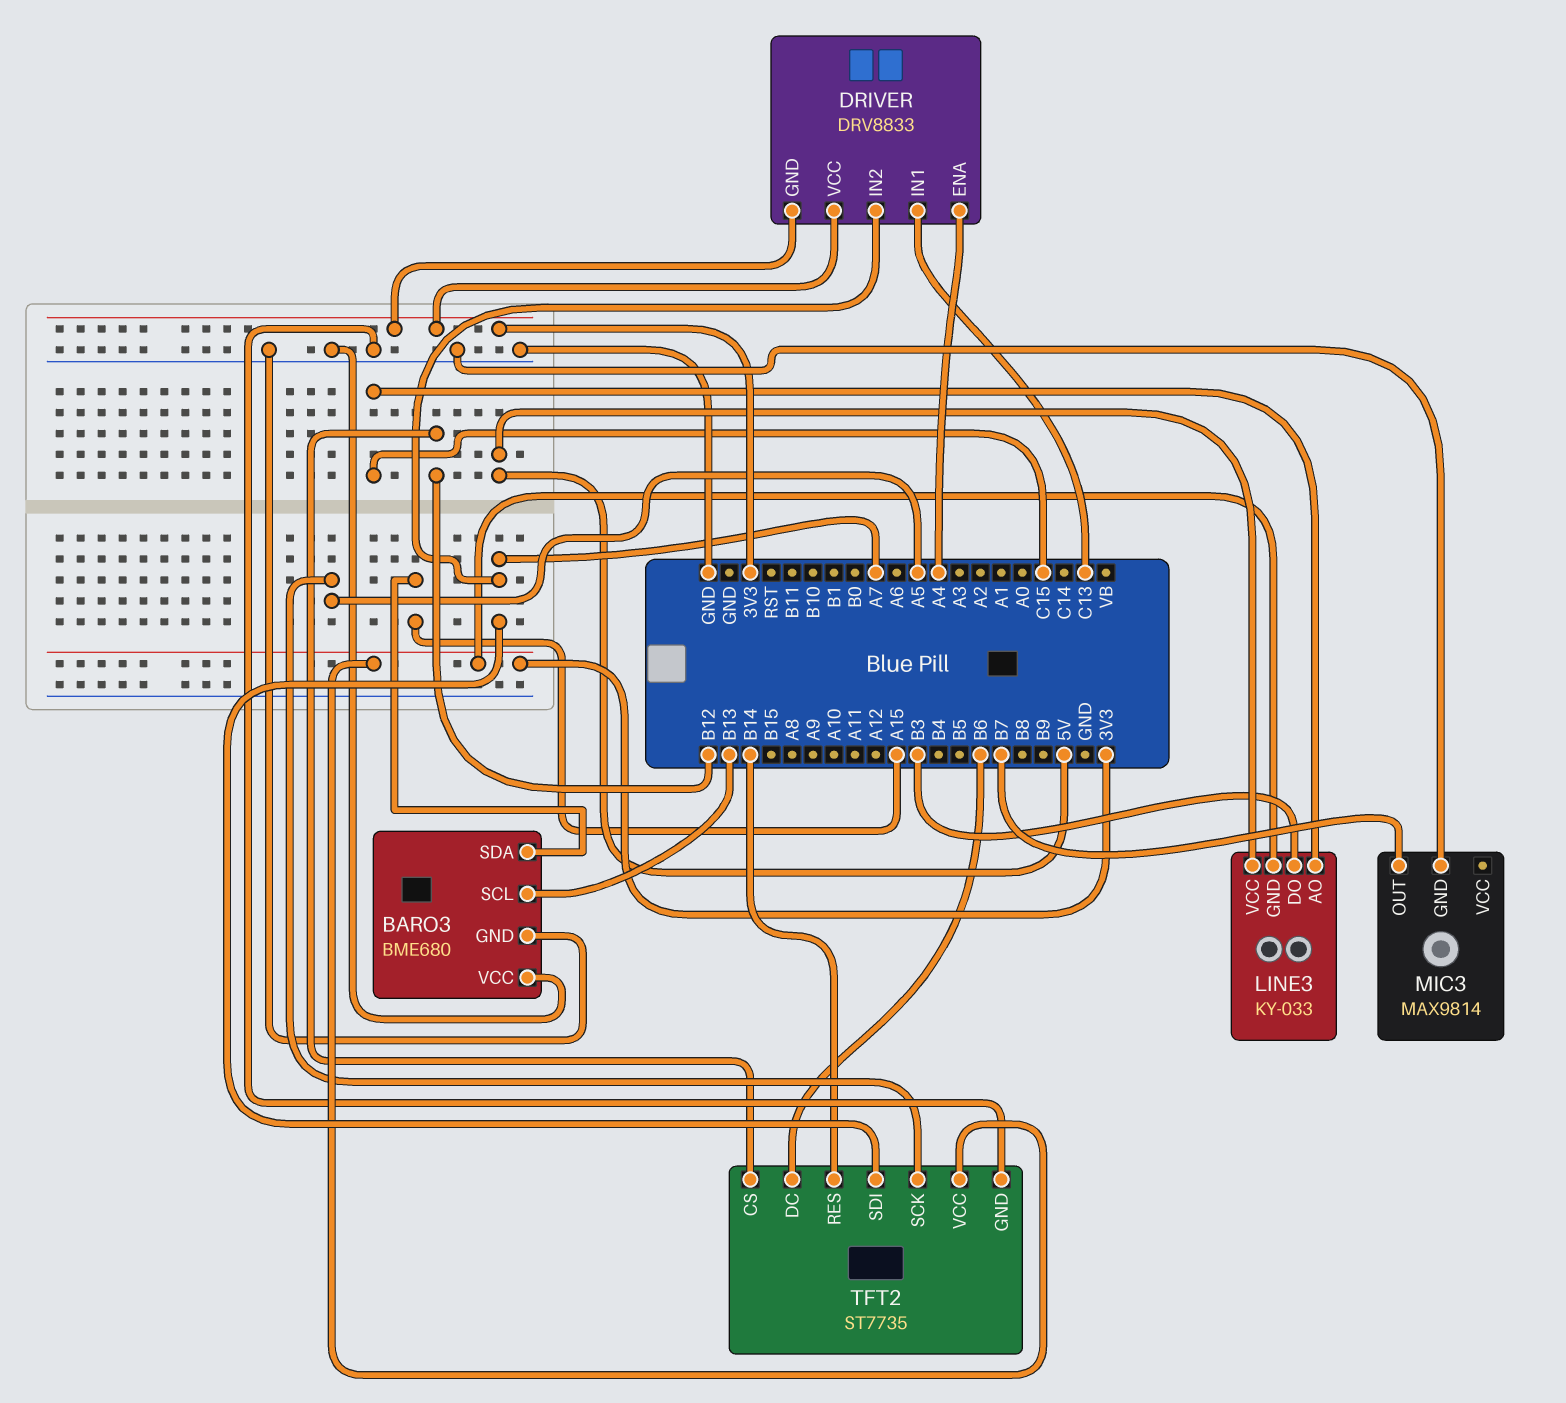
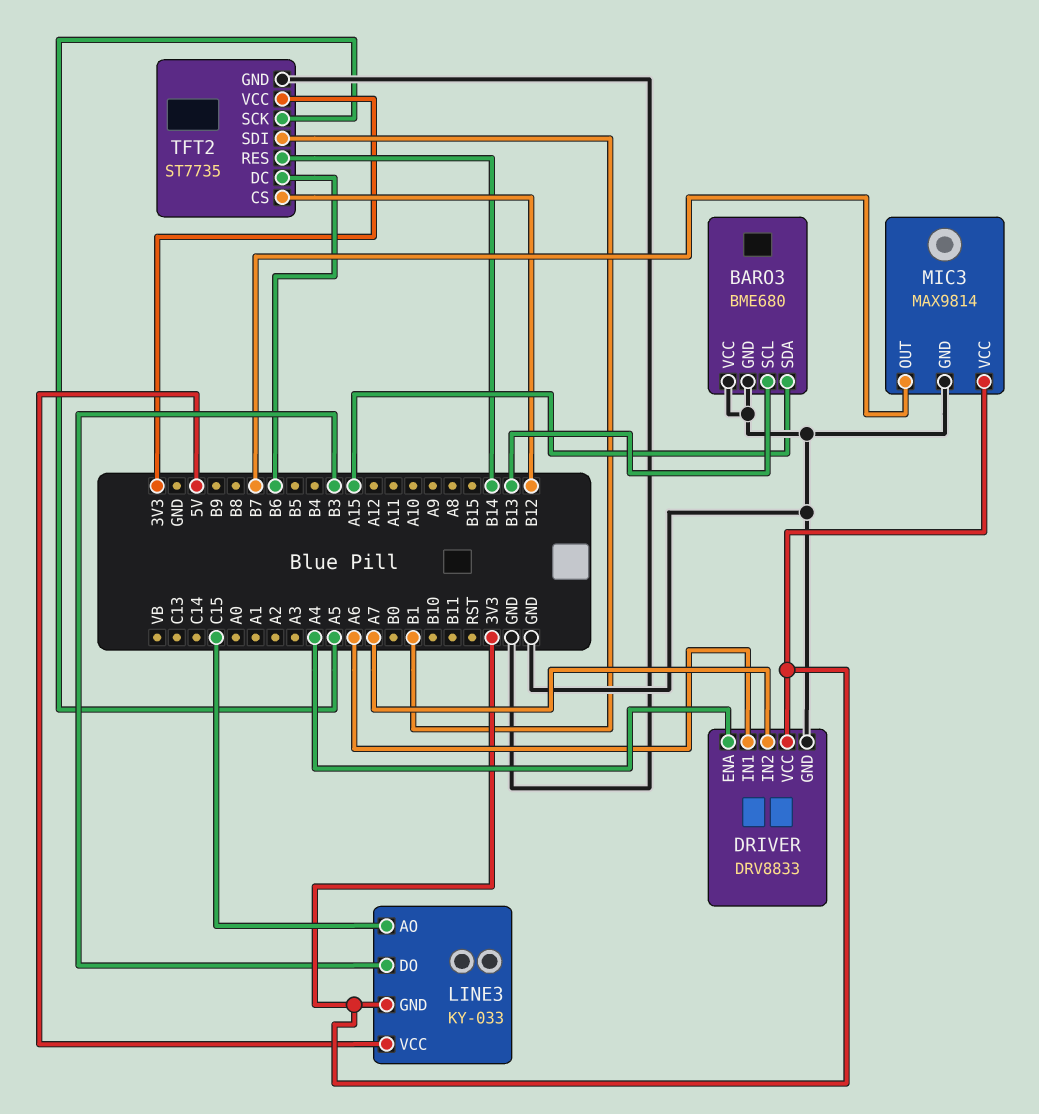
DRIVER pin GND: 3V3 -> GND
DRIVER pin IN1: C13 -> A6
MIC3 pin VCC: none -> 3V3
TFT2 pin SDI: A7 -> B1

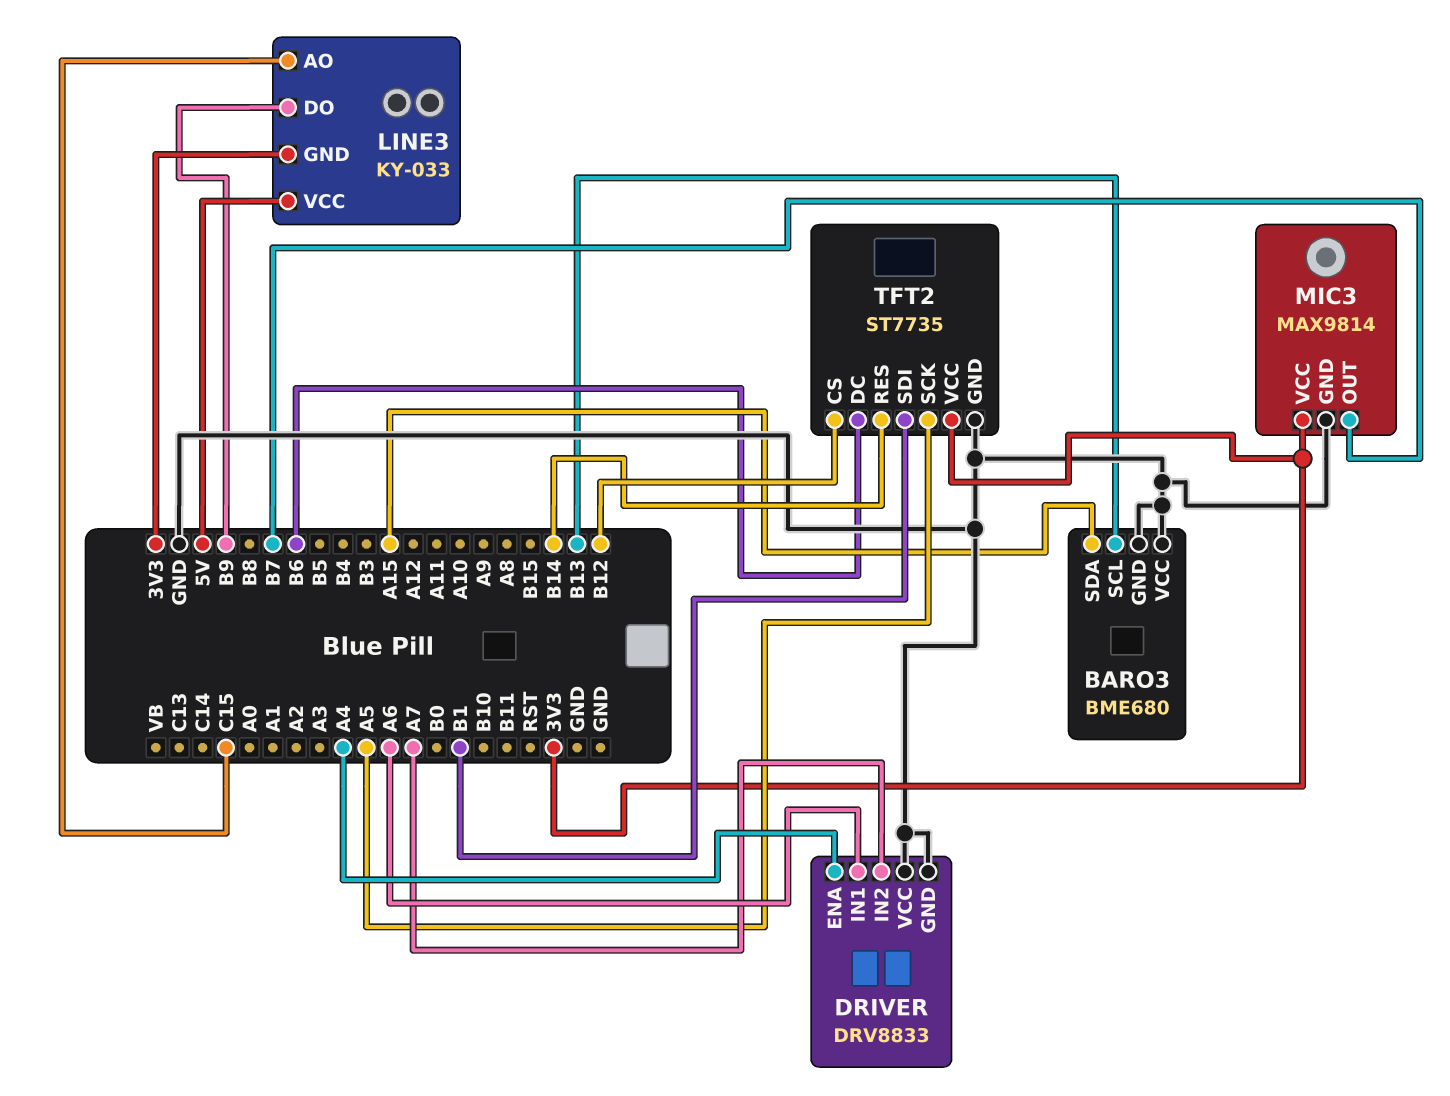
DRIVER pin VCC: 3V3 -> GND
LINE3 pin DO: B3 -> B9

